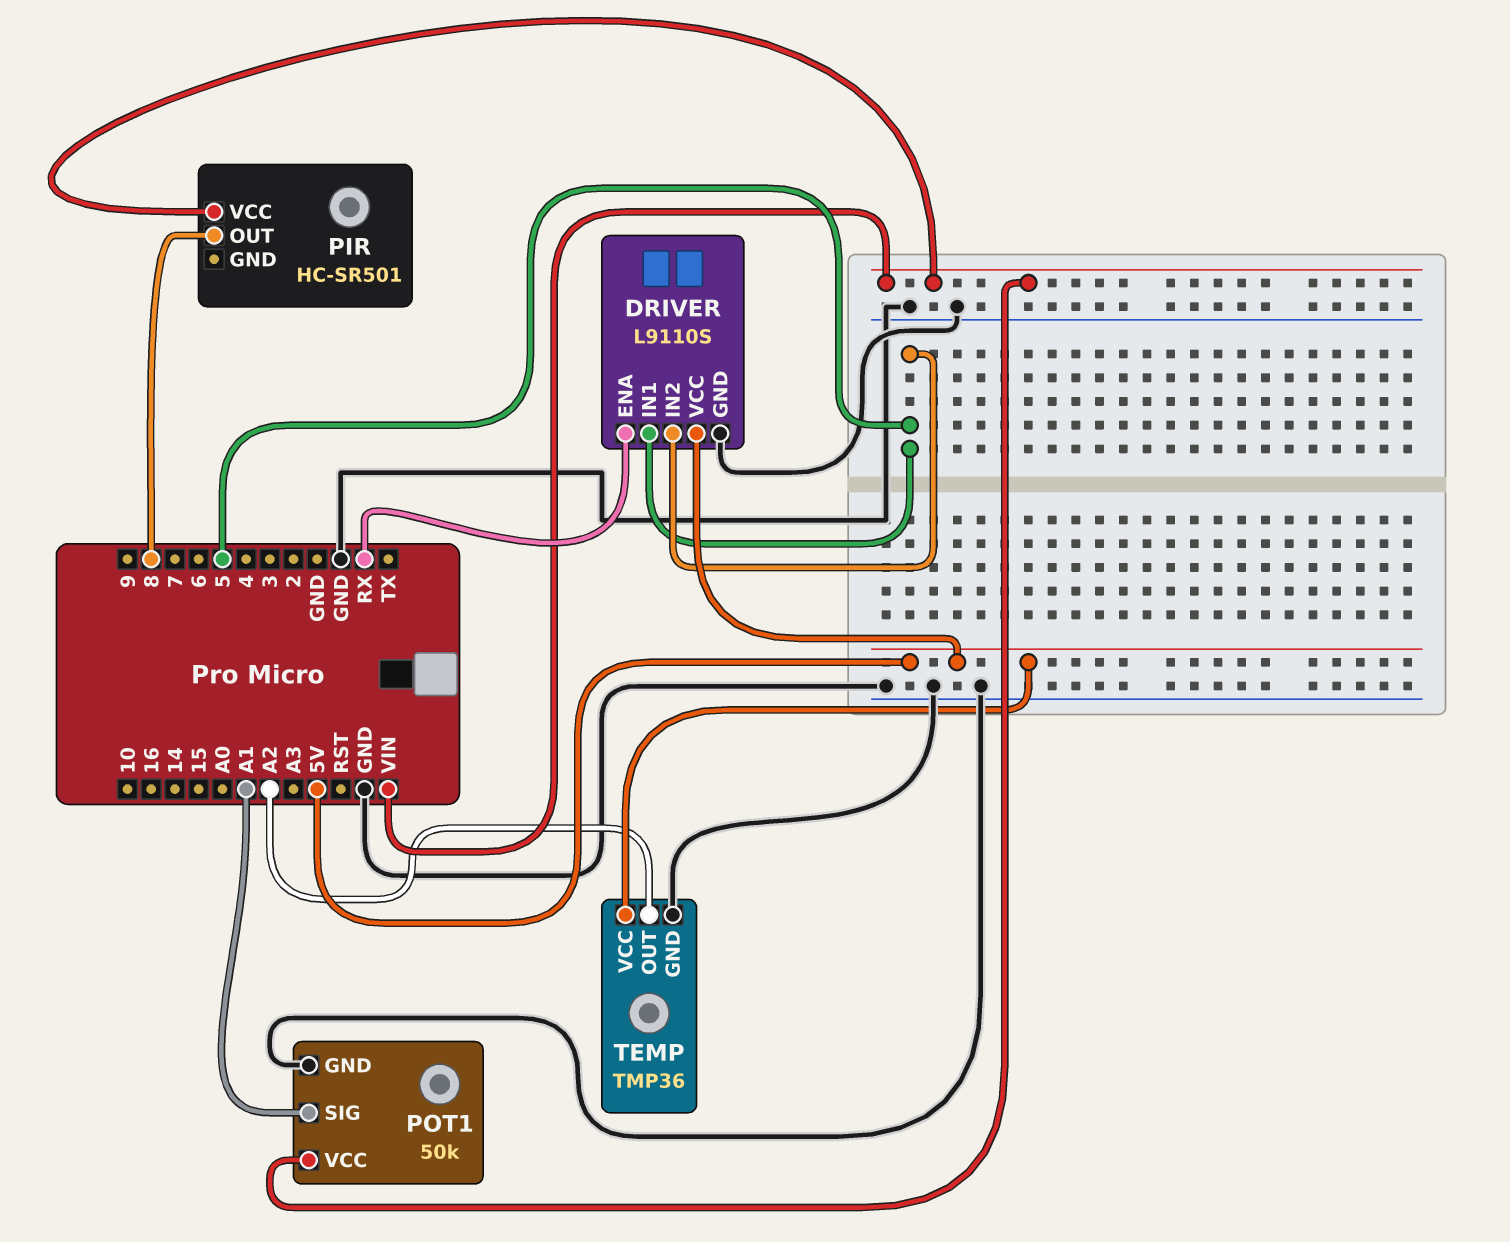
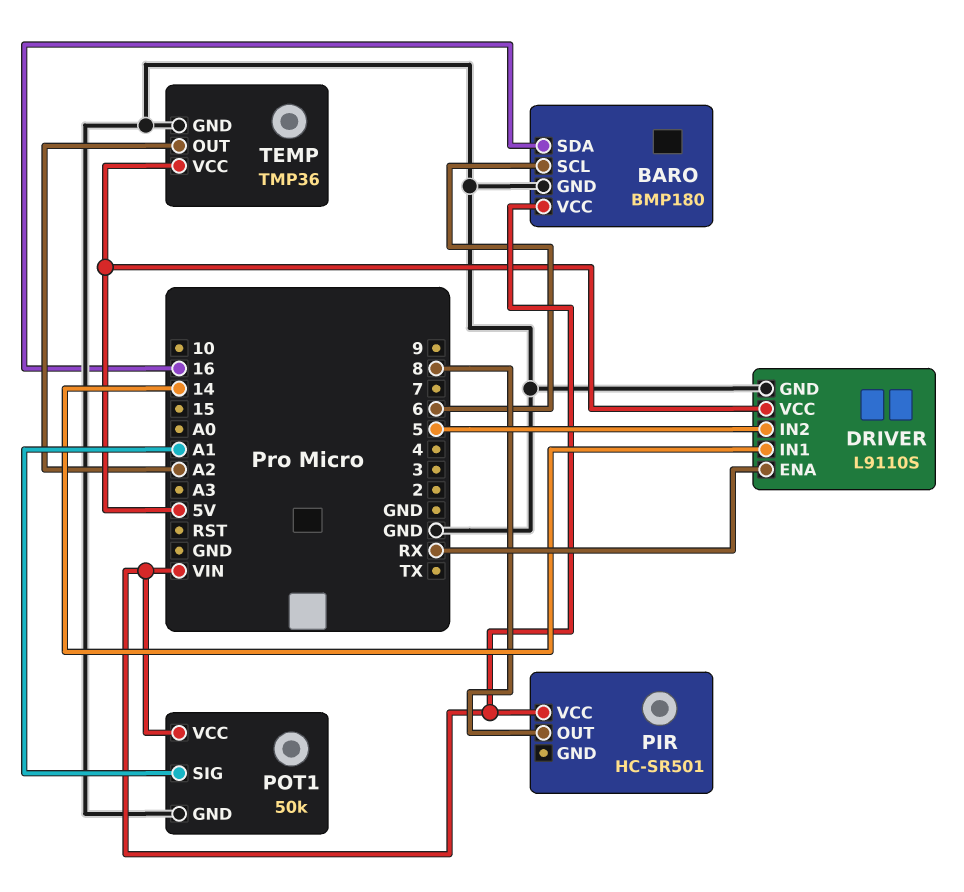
BARO: none -> BMP180
BARO pin GND: none -> GND
BARO pin SCL: none -> 6
BARO pin SDA: none -> 16
BARO pin VCC: none -> VIN
DRIVER pin IN1: 5 -> 14

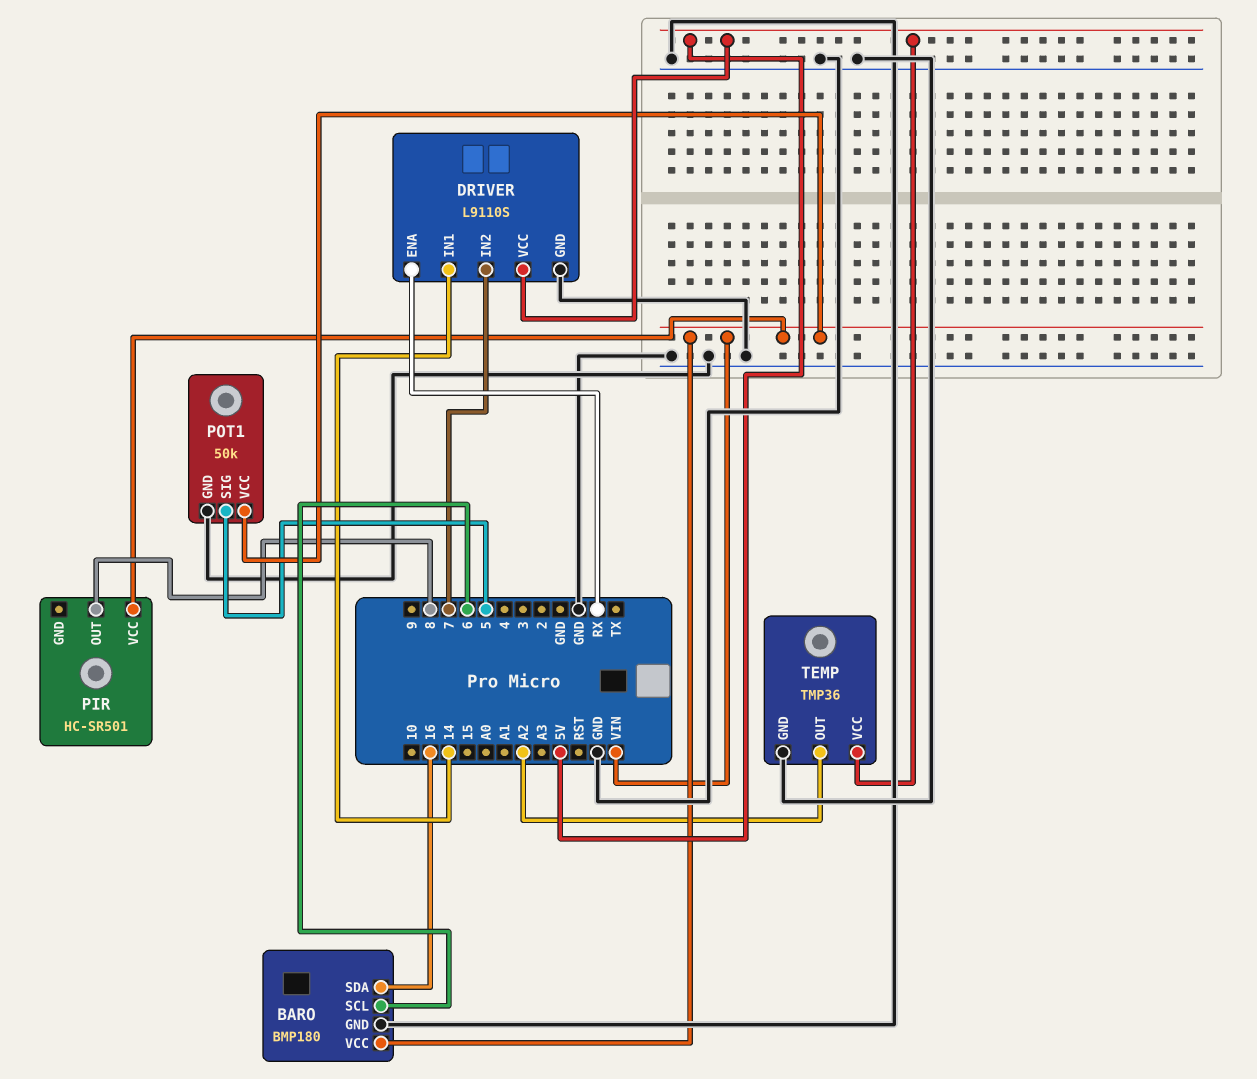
DRIVER pin IN2: 5 -> 7
POT1 pin SIG: A1 -> 5

